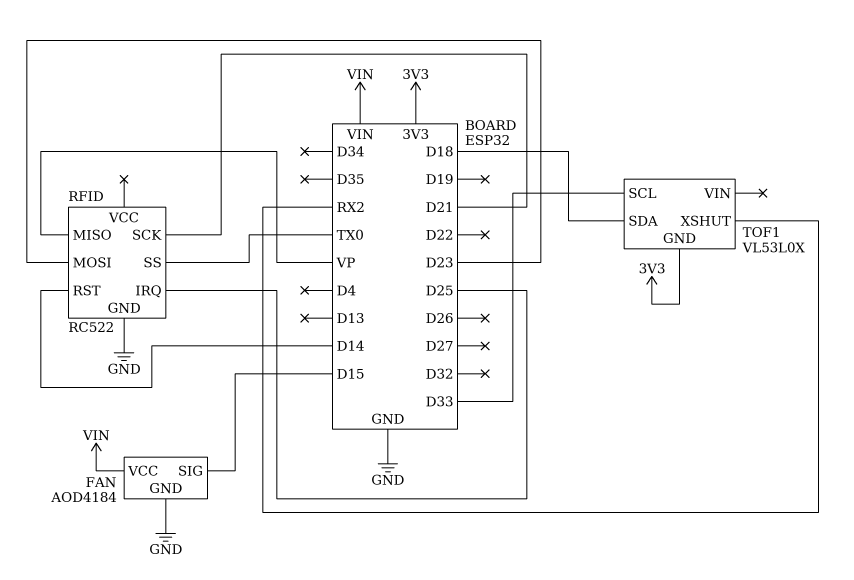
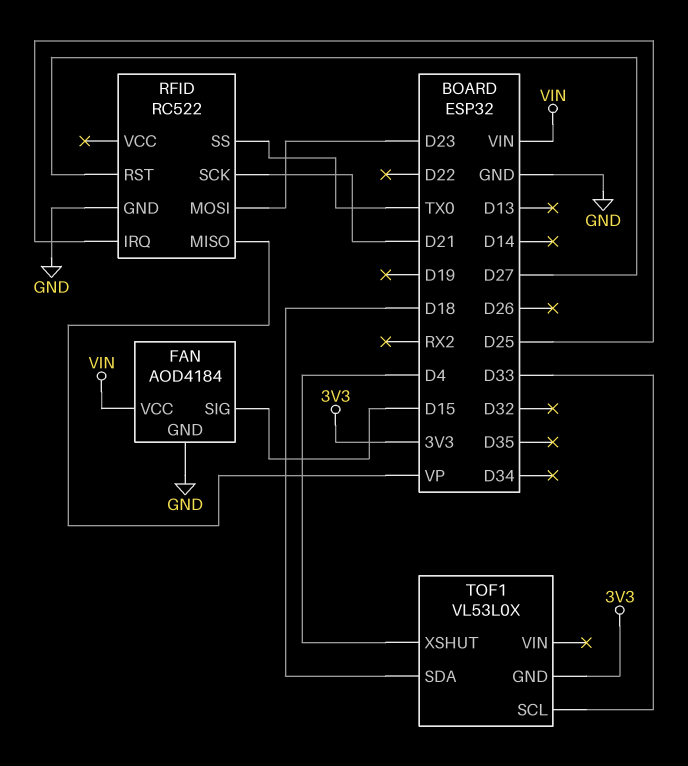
RFID pin RST: D14 -> D27
TOF1 pin XSHUT: RX2 -> D4

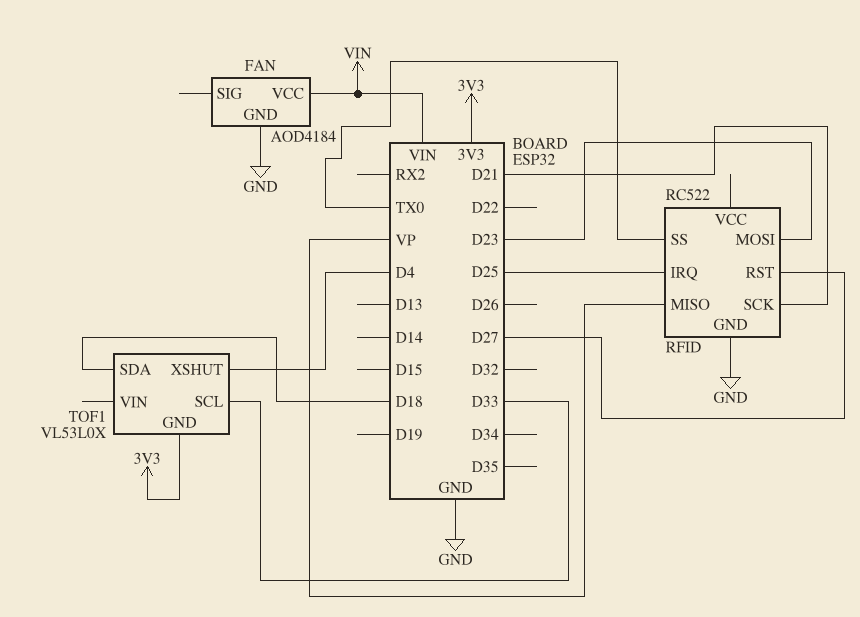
FAN pin SIG: D15 -> none

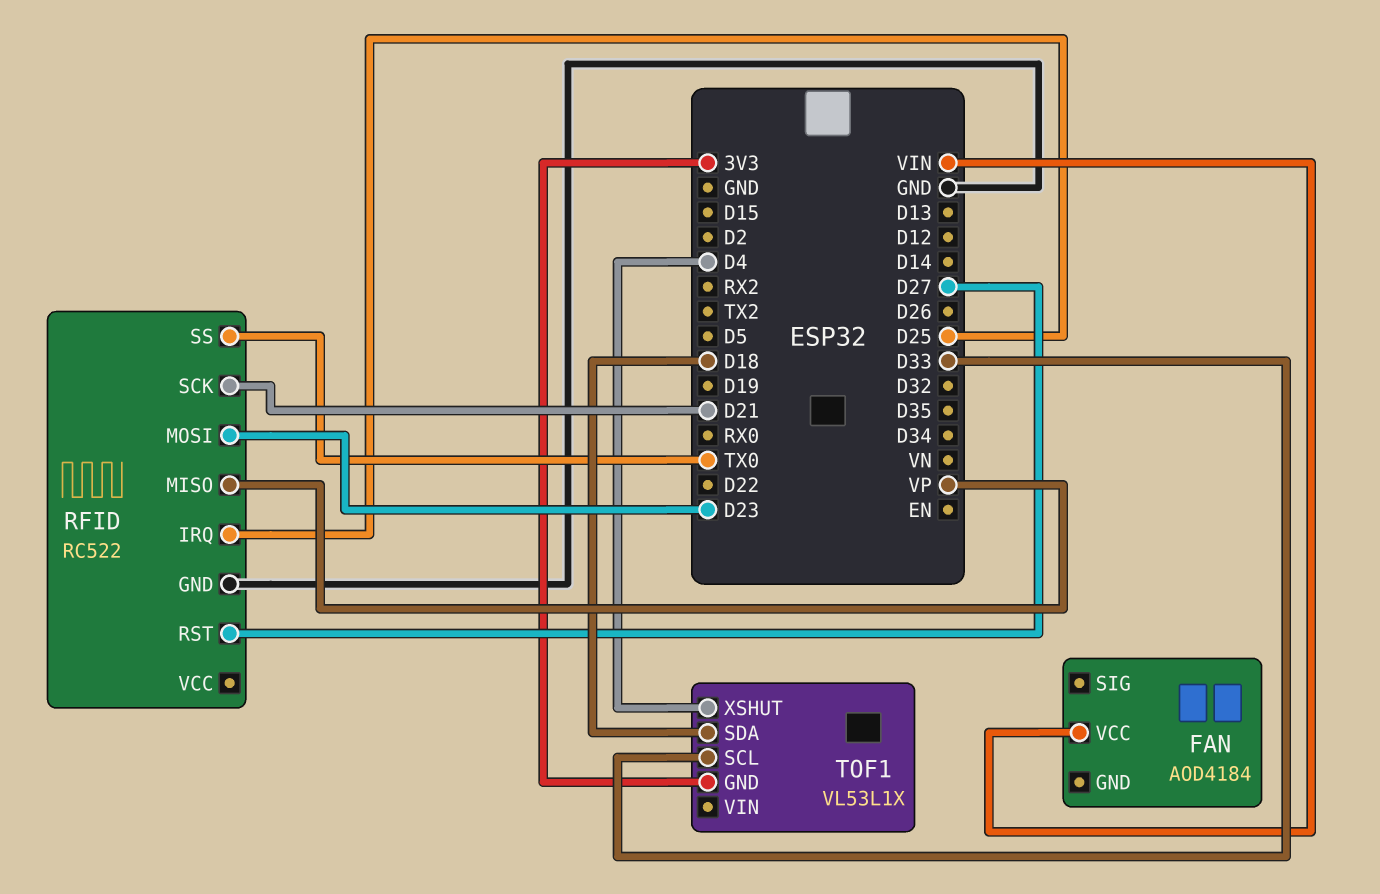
FAN pin GND: GND -> none
TOF1: VL53L0X -> VL53L1X

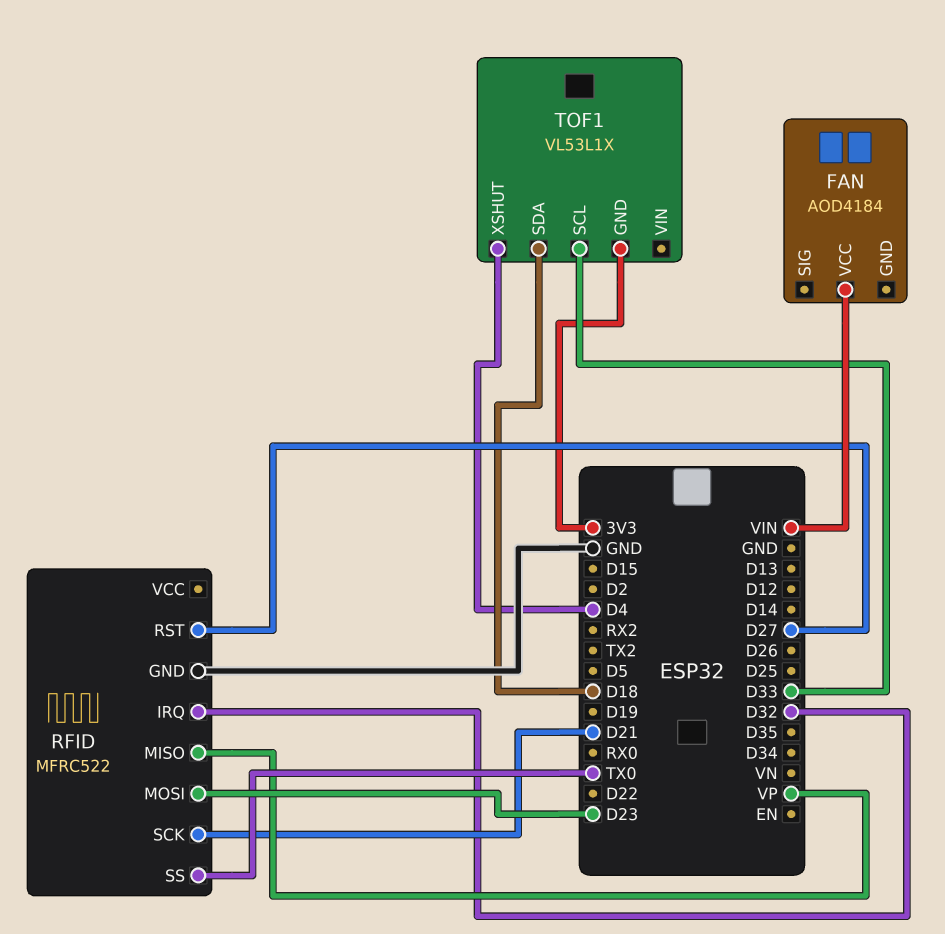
RFID: RC522 -> MFRC522
RFID pin IRQ: D25 -> D32

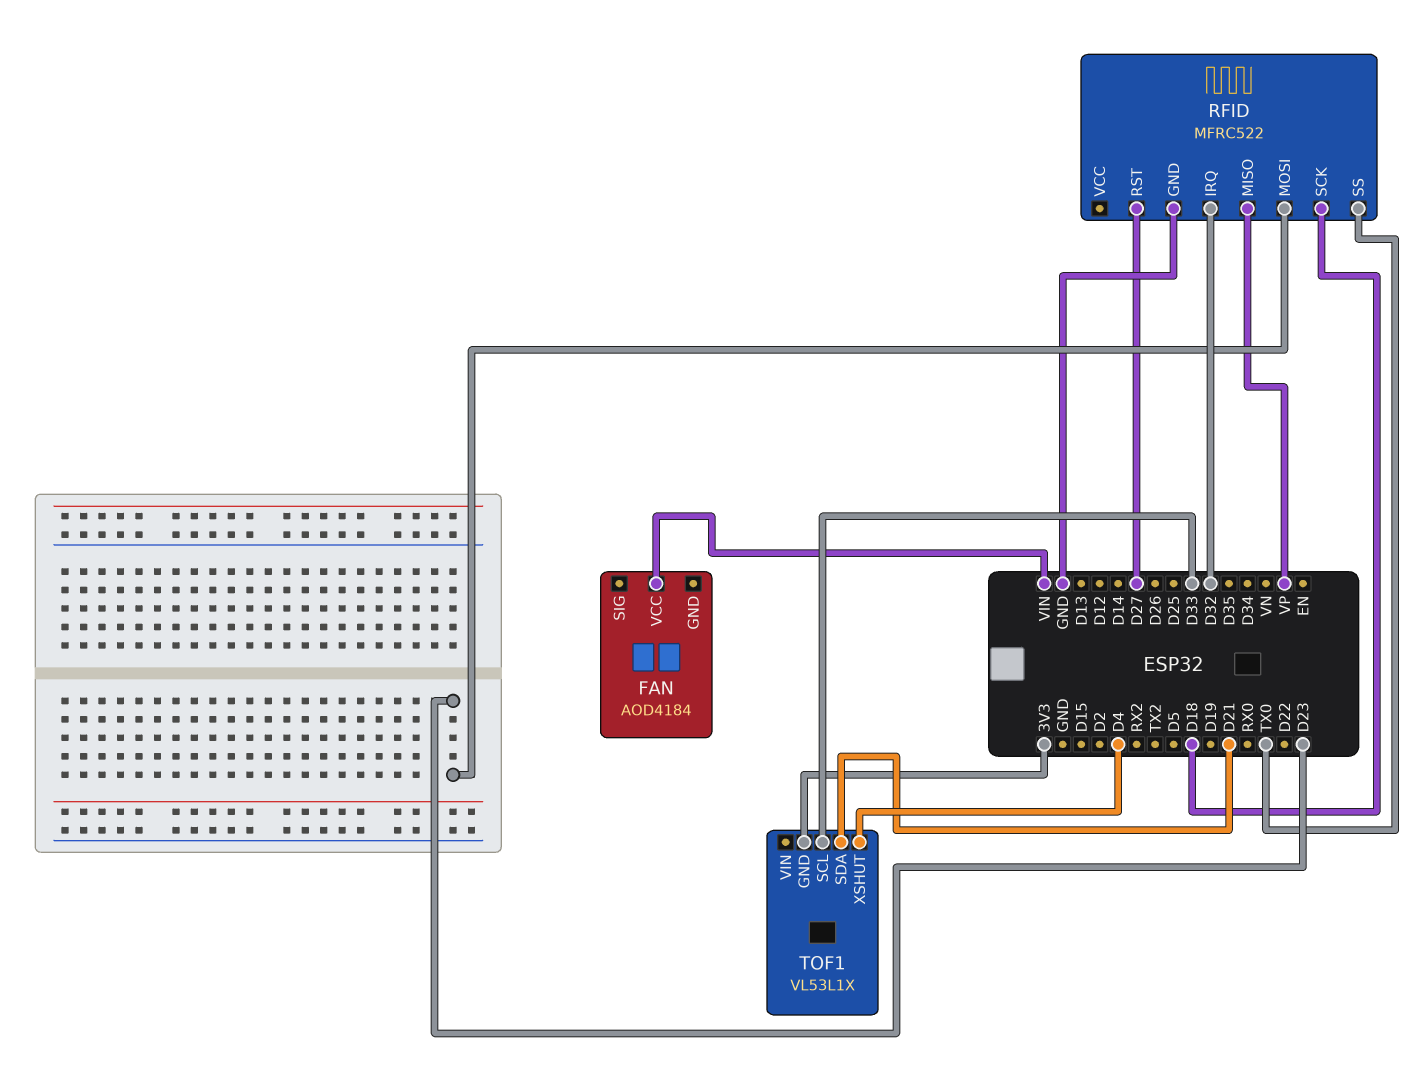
RFID pin SCK: D21 -> D18
TOF1 pin SDA: D18 -> D21

